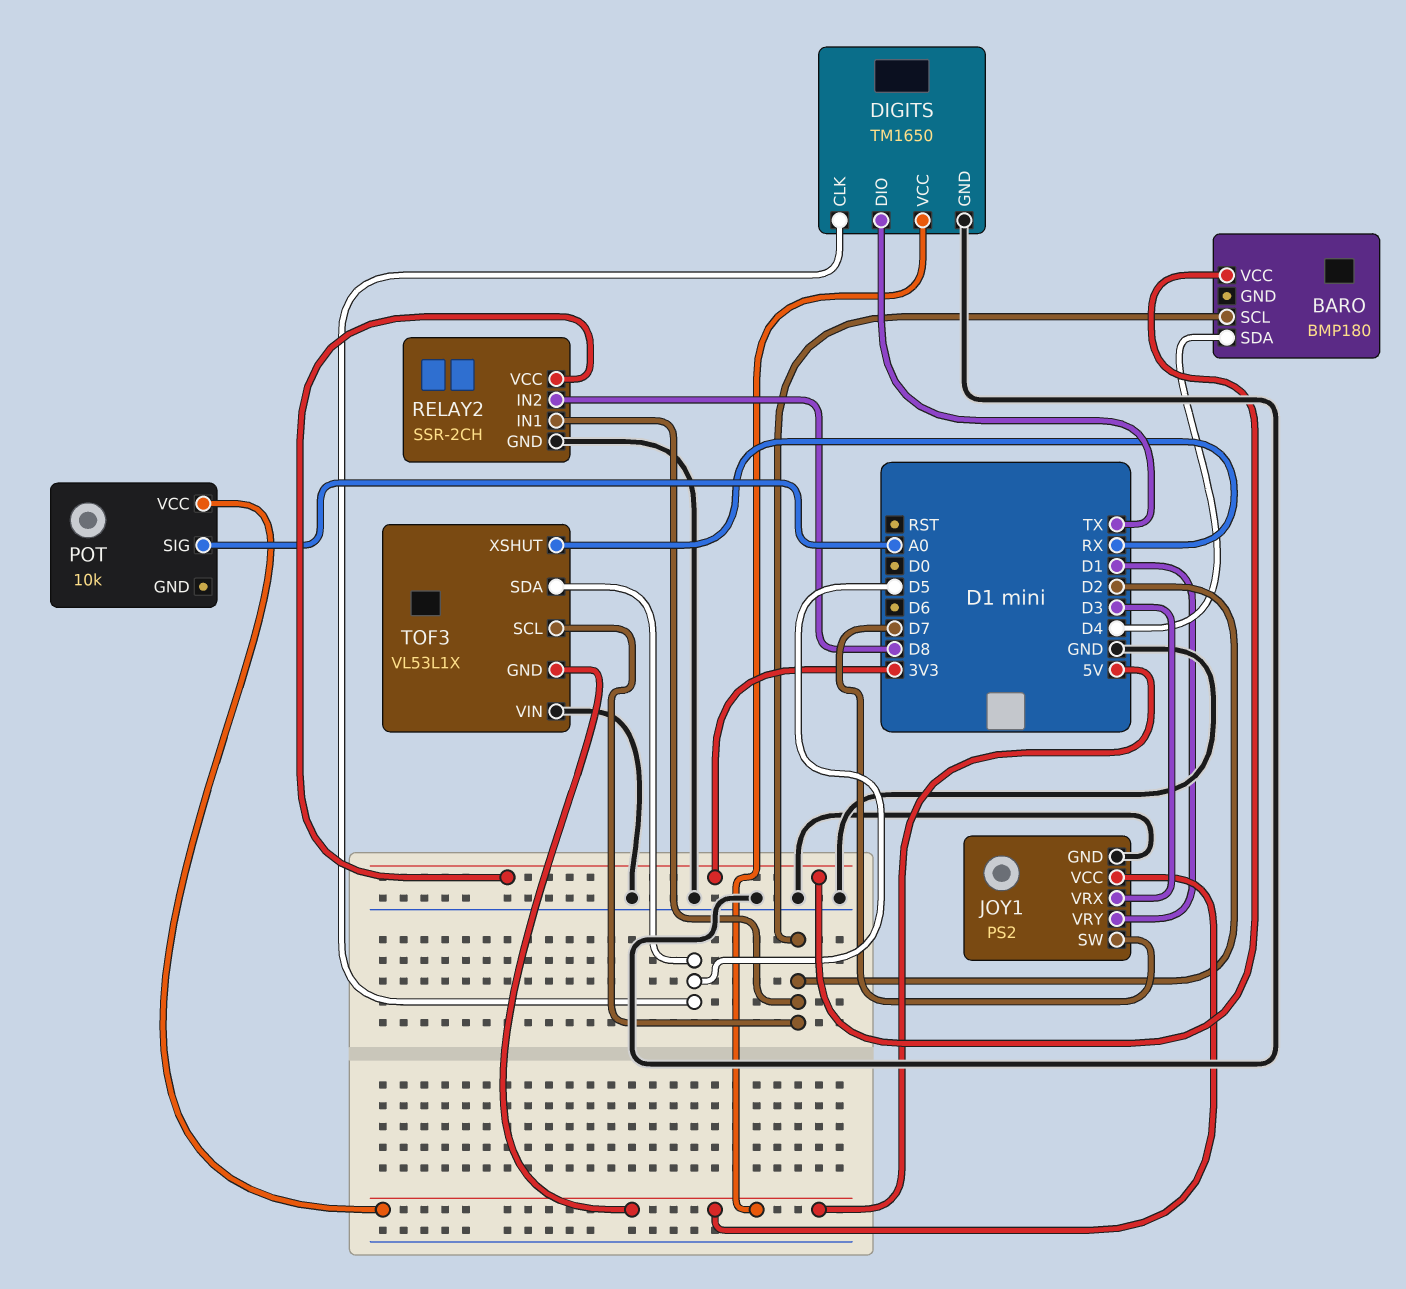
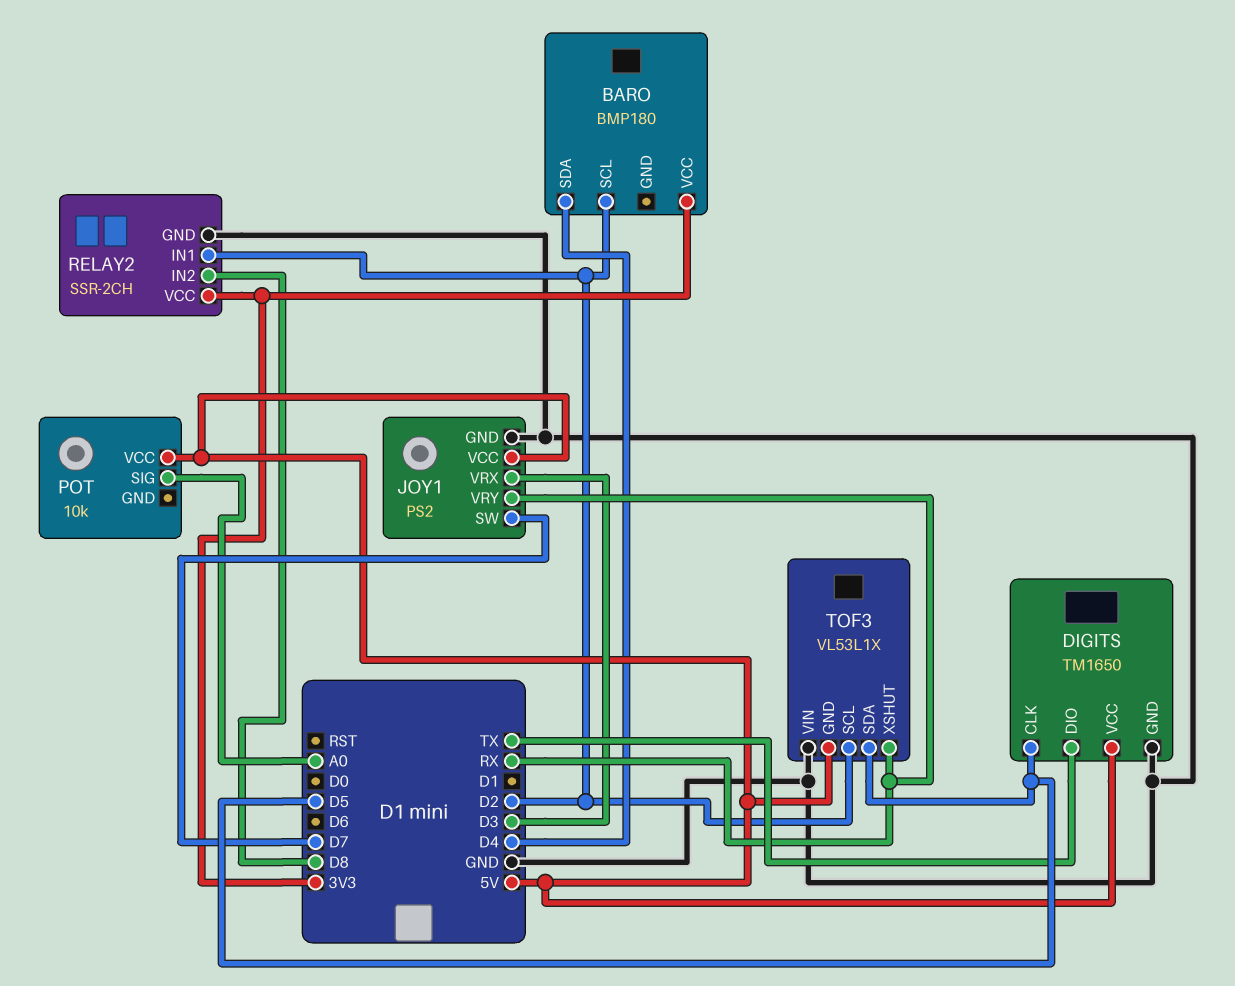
JOY1 pin VRY: D1 -> RX

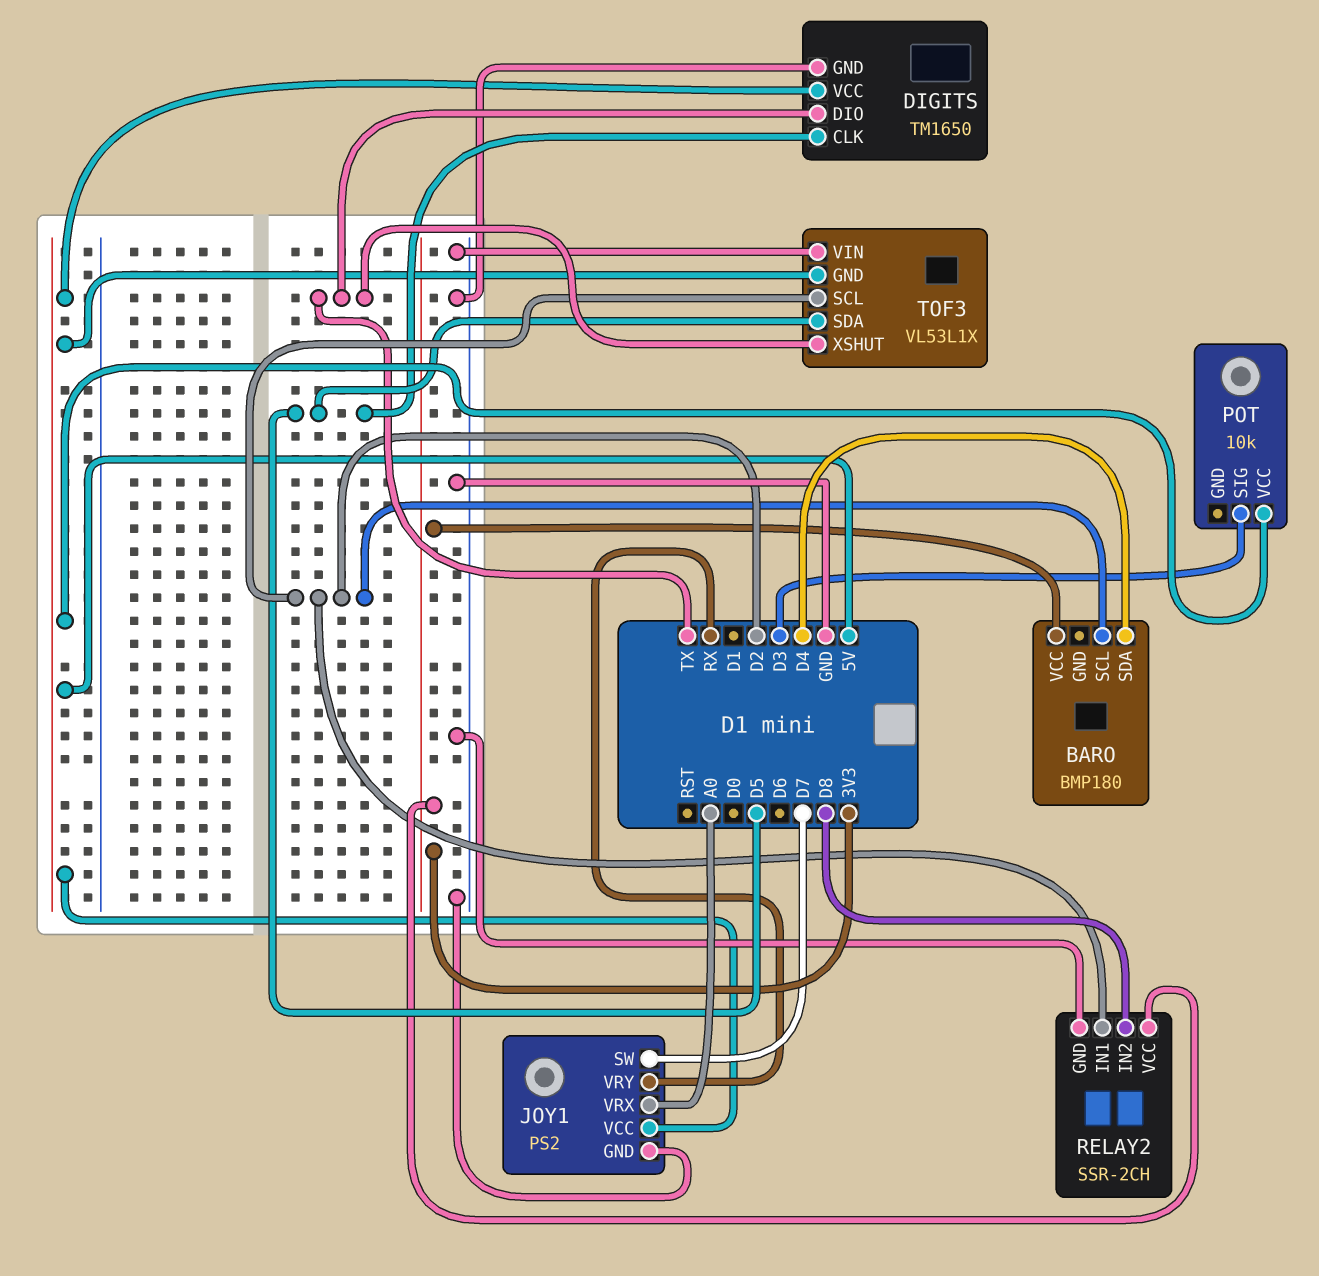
JOY1 pin VRX: D3 -> A0
POT pin SIG: A0 -> D3
TOF3 pin XSHUT: RX -> TX

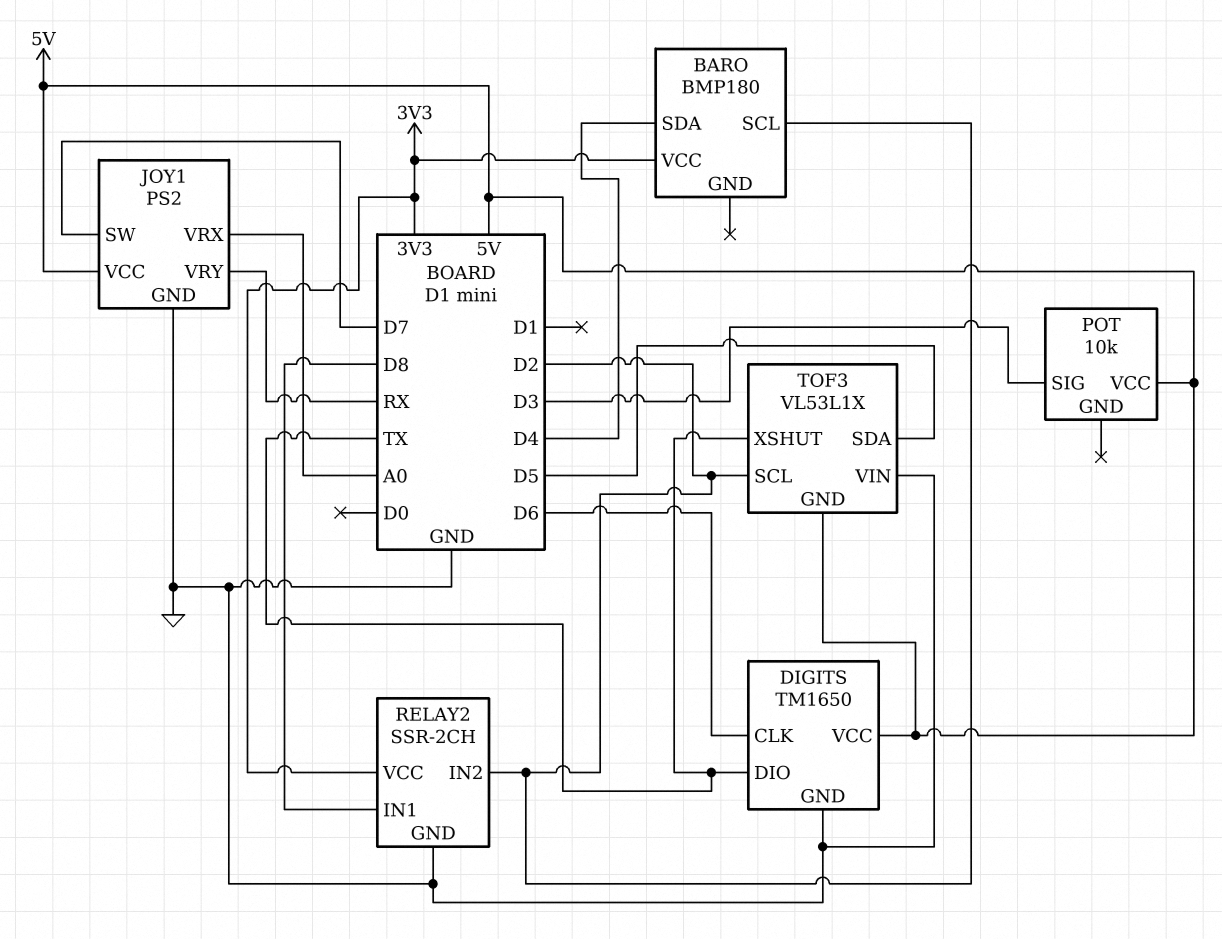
DIGITS pin CLK: D5 -> D6
RELAY2 pin IN1: D2 -> D8
RELAY2 pin IN2: D8 -> D2

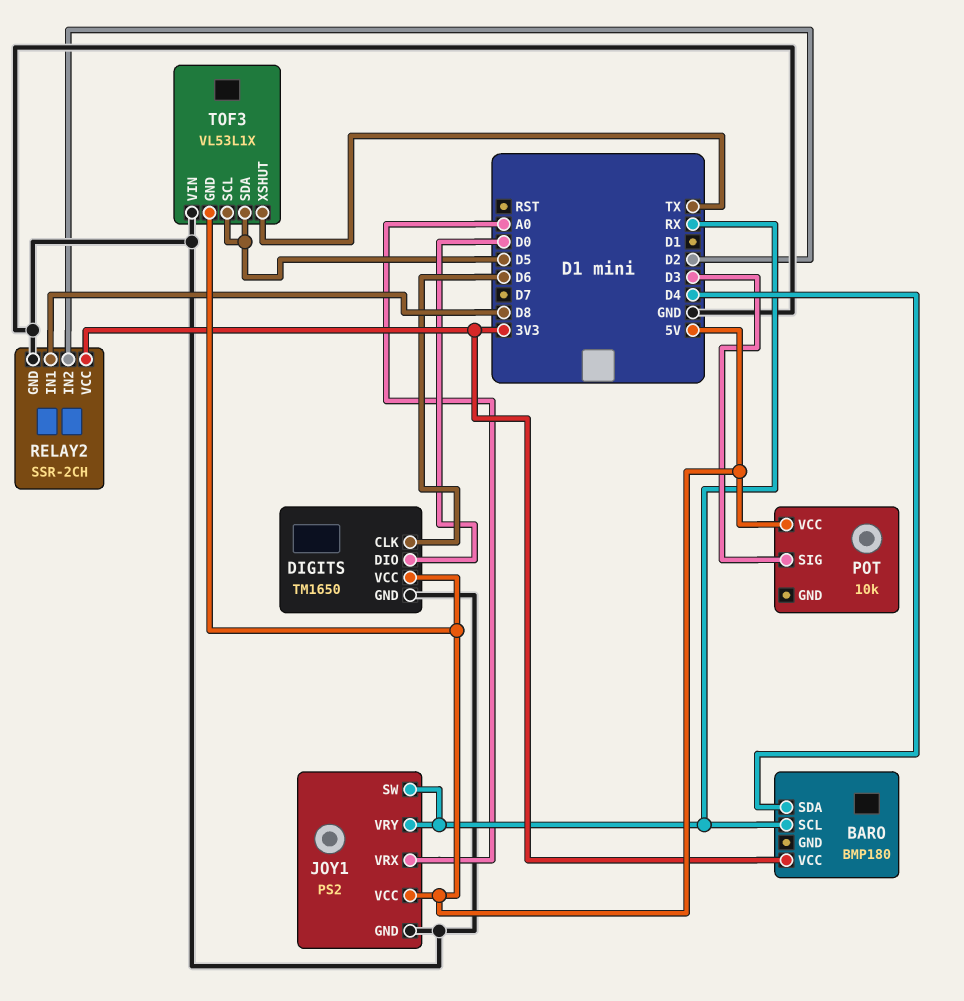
BARO pin SCL: D2 -> RX
DIGITS pin DIO: TX -> D0
JOY1 pin SW: D7 -> RX
TOF3 pin SCL: D2 -> D5

